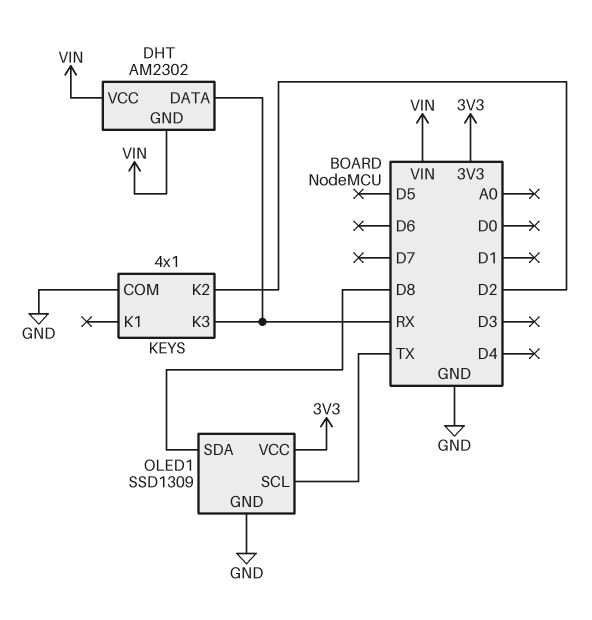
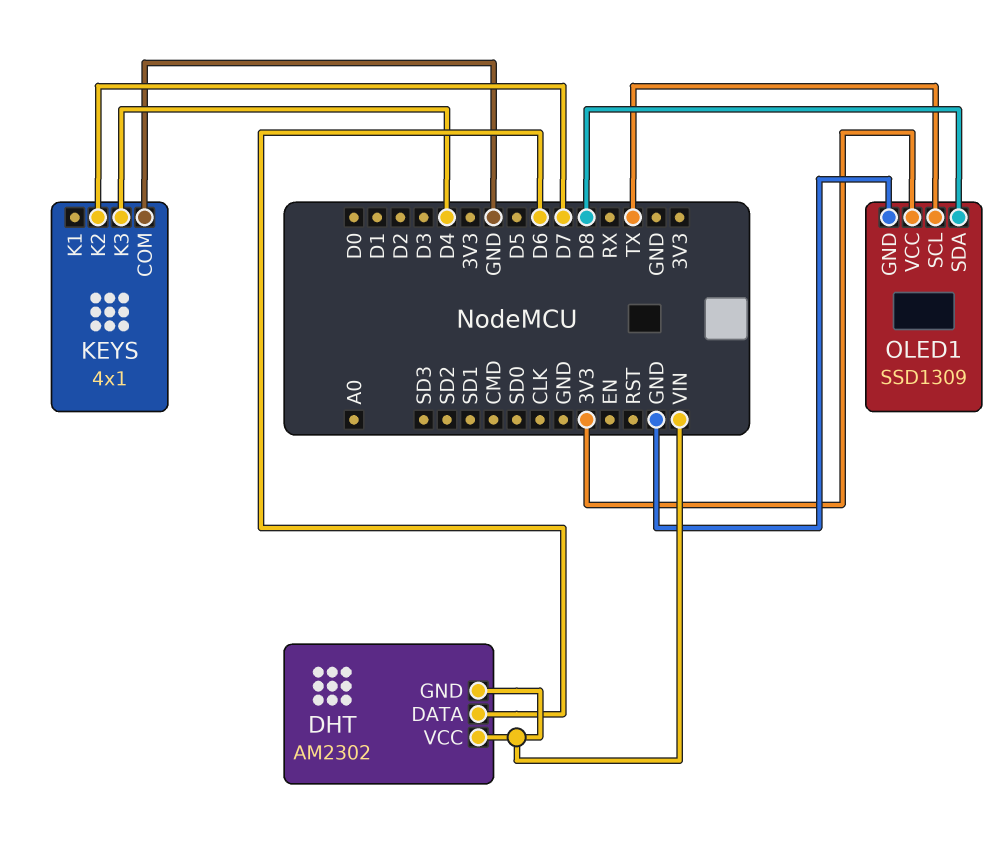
DHT pin DATA: RX -> D6
KEYS pin K2: D2 -> D7
KEYS pin K3: RX -> D4

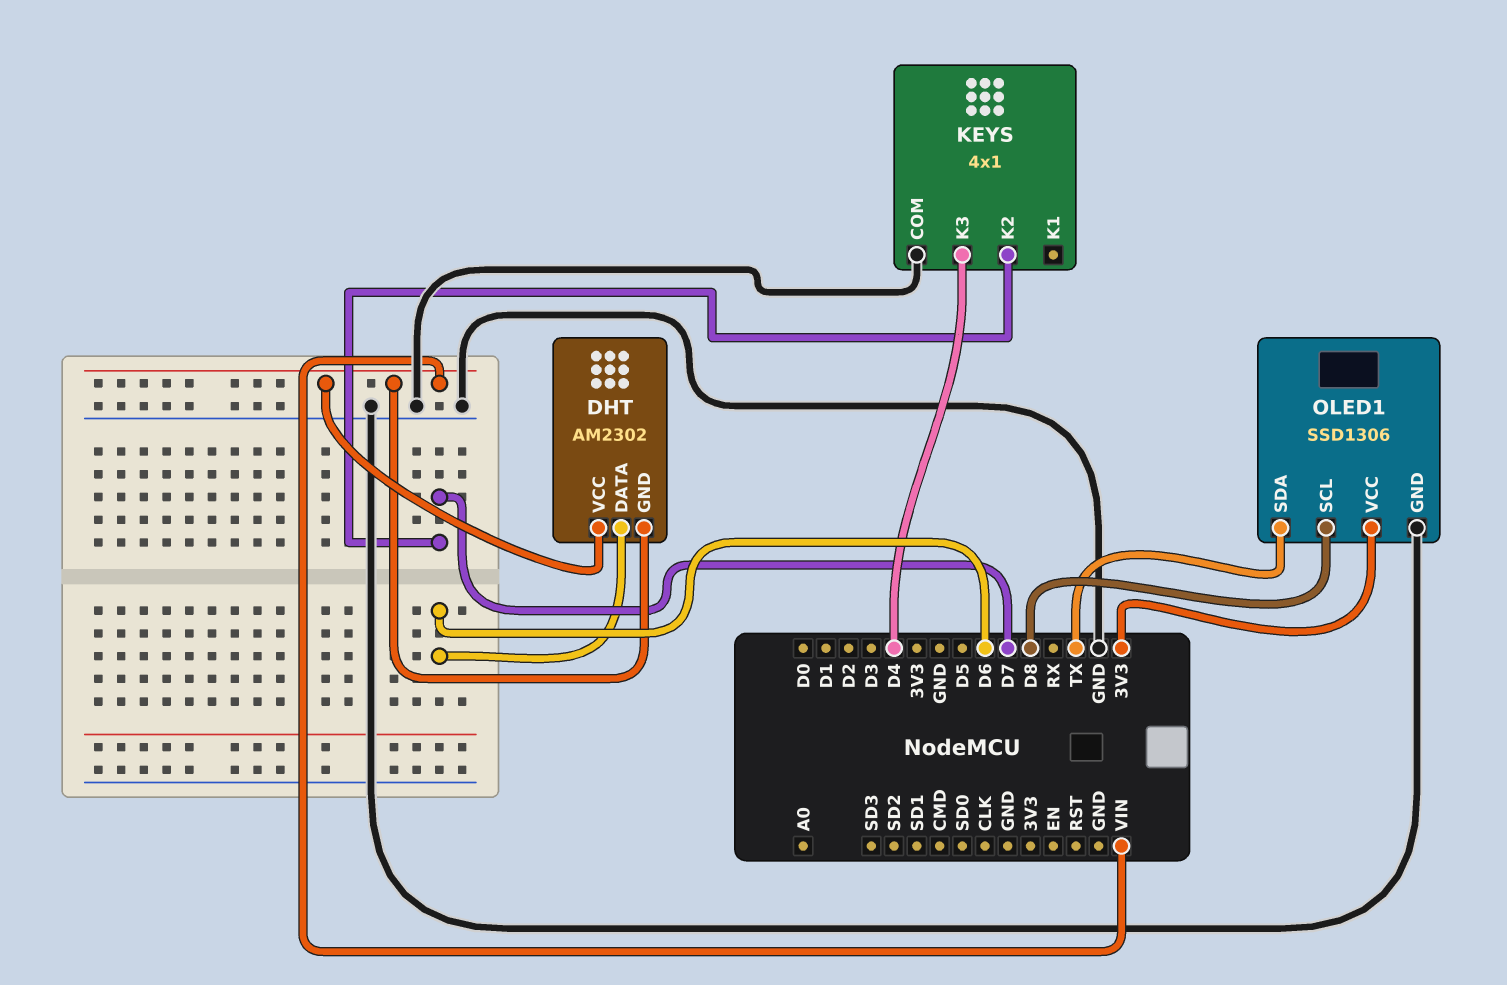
OLED1: SSD1309 -> SSD1306
OLED1 pin SCL: TX -> D8
OLED1 pin SDA: D8 -> TX

